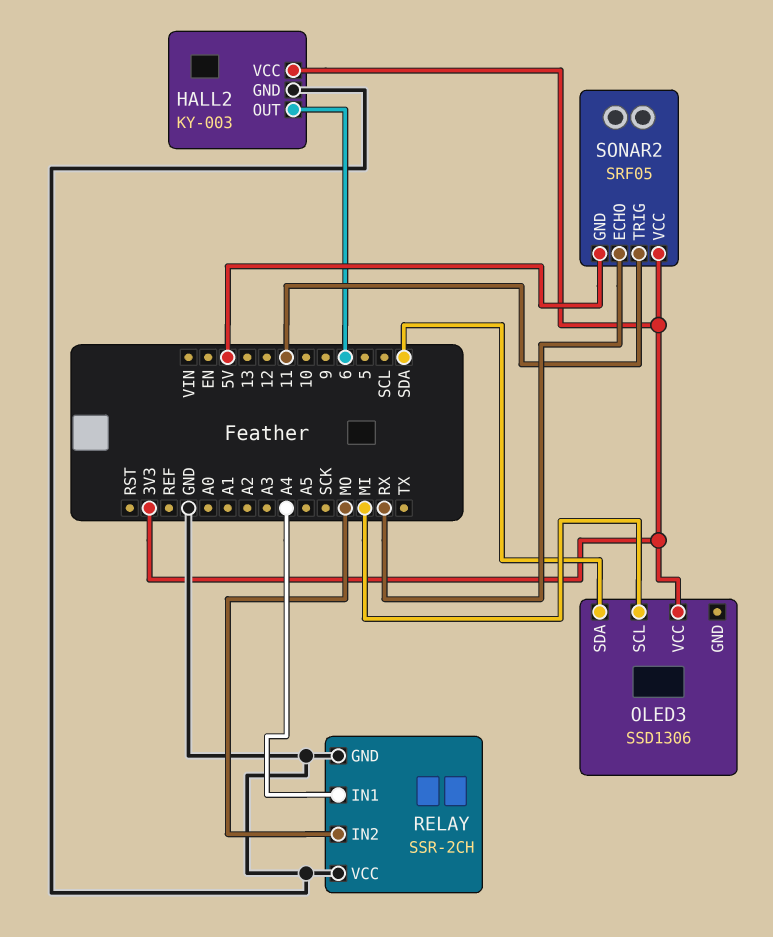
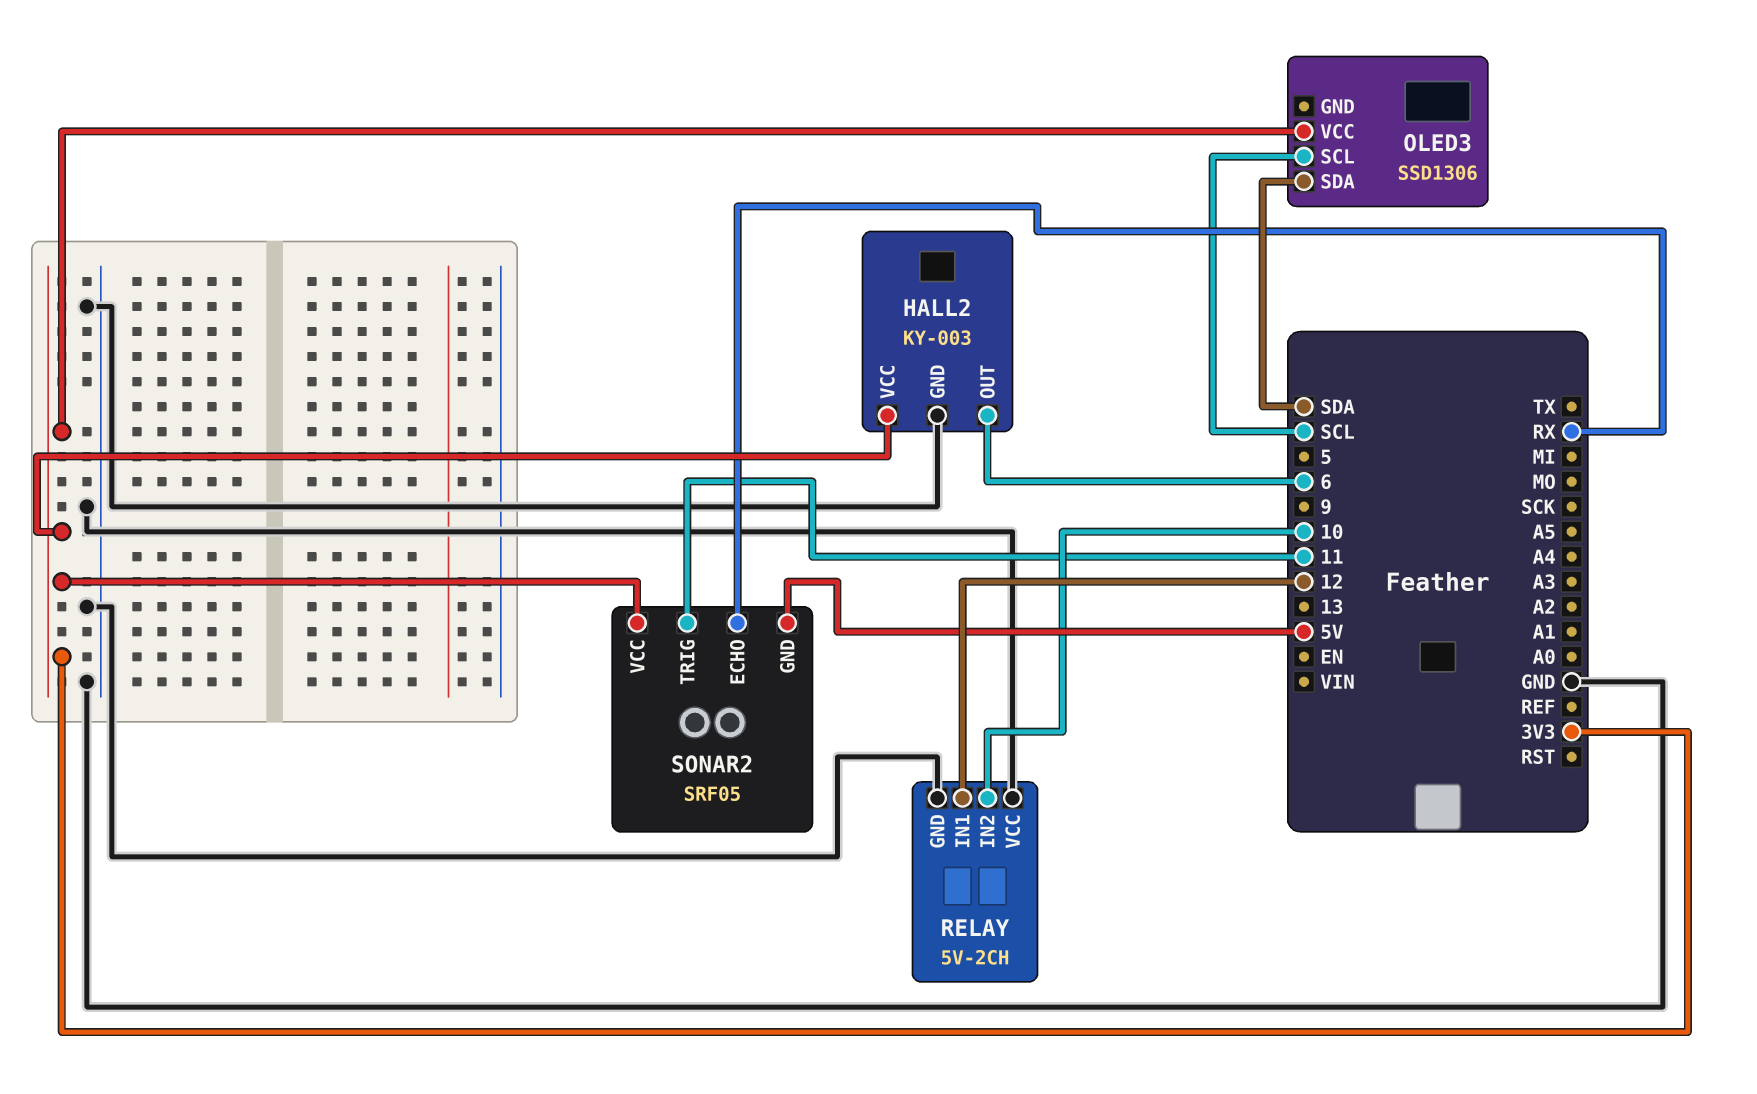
OLED3 pin SCL: MI -> SCL
RELAY: SSR-2CH -> 5V-2CH
RELAY pin IN1: A4 -> 12
RELAY pin IN2: MO -> 10

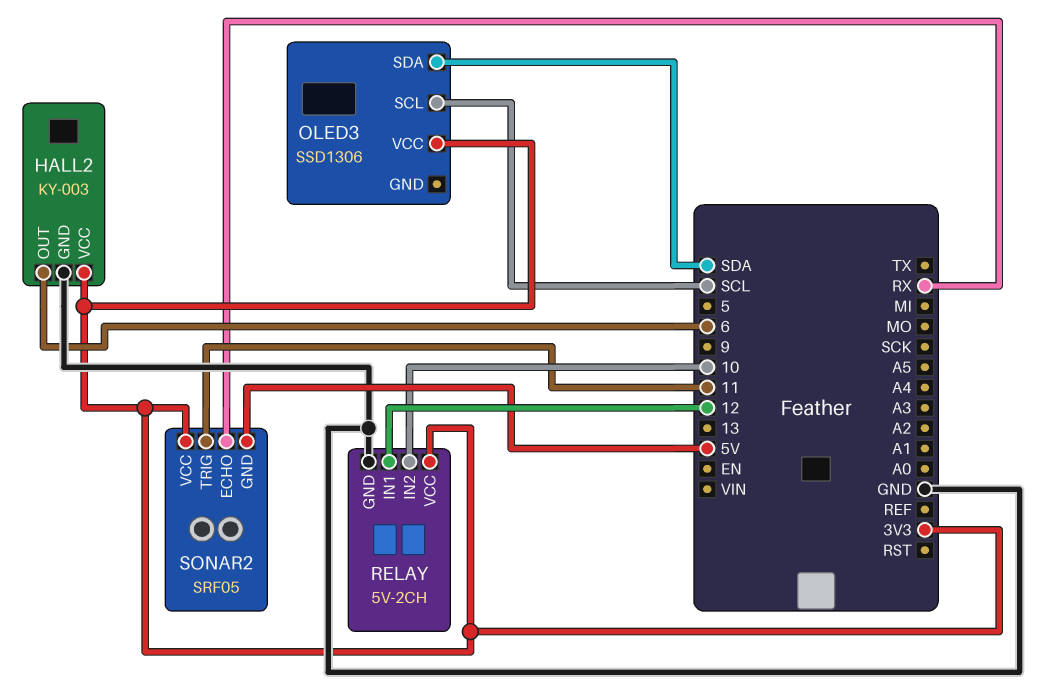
RELAY pin VCC: GND -> 3V3

